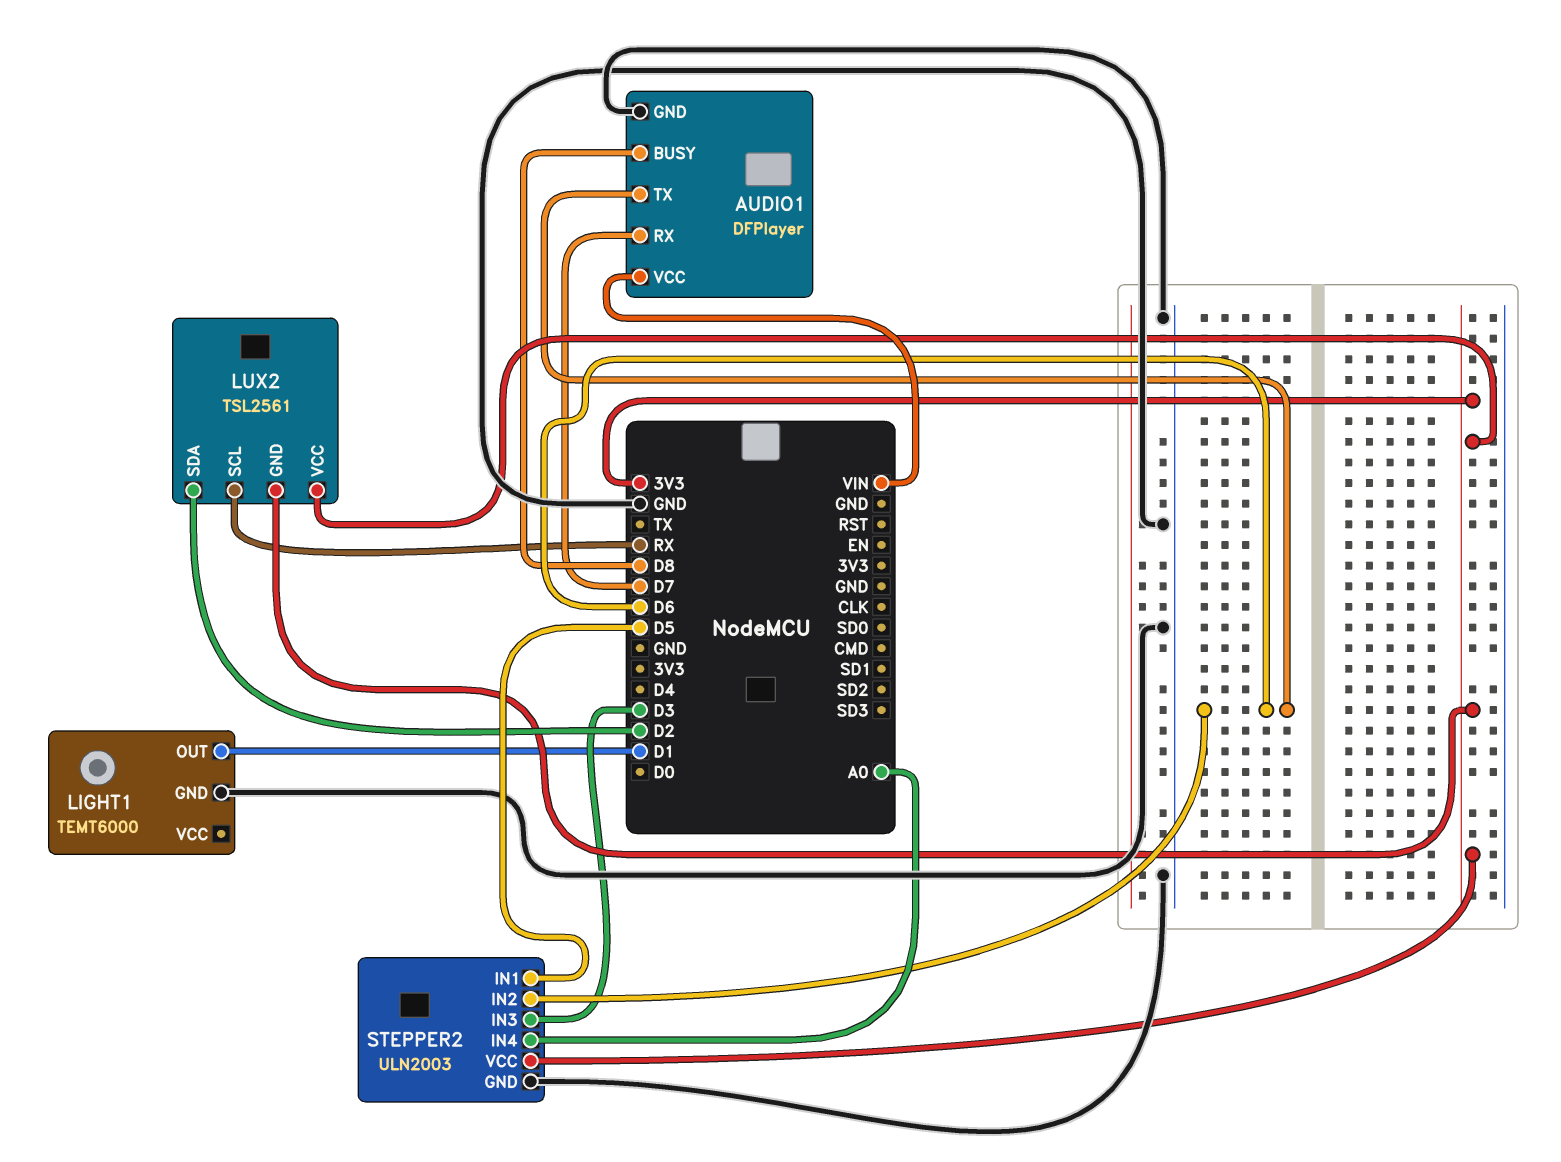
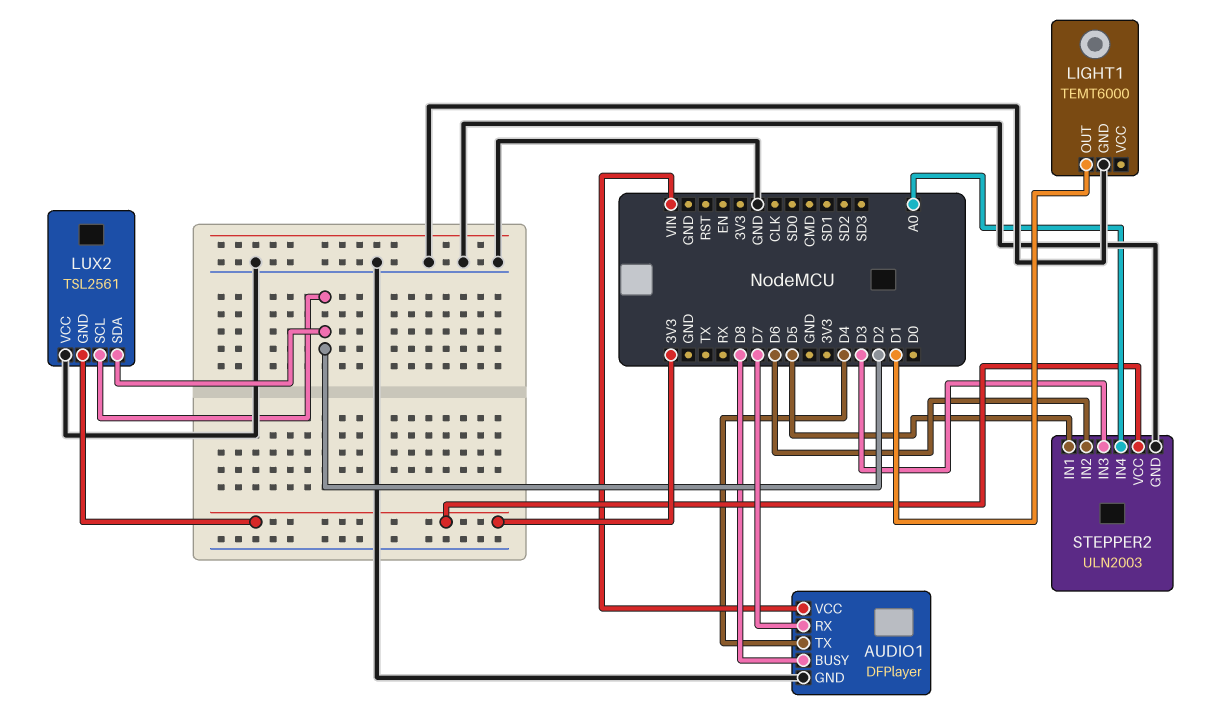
AUDIO1 pin TX: D6 -> D4
LUX2 pin SCL: RX -> D2
LUX2 pin VCC: 3V3 -> GND

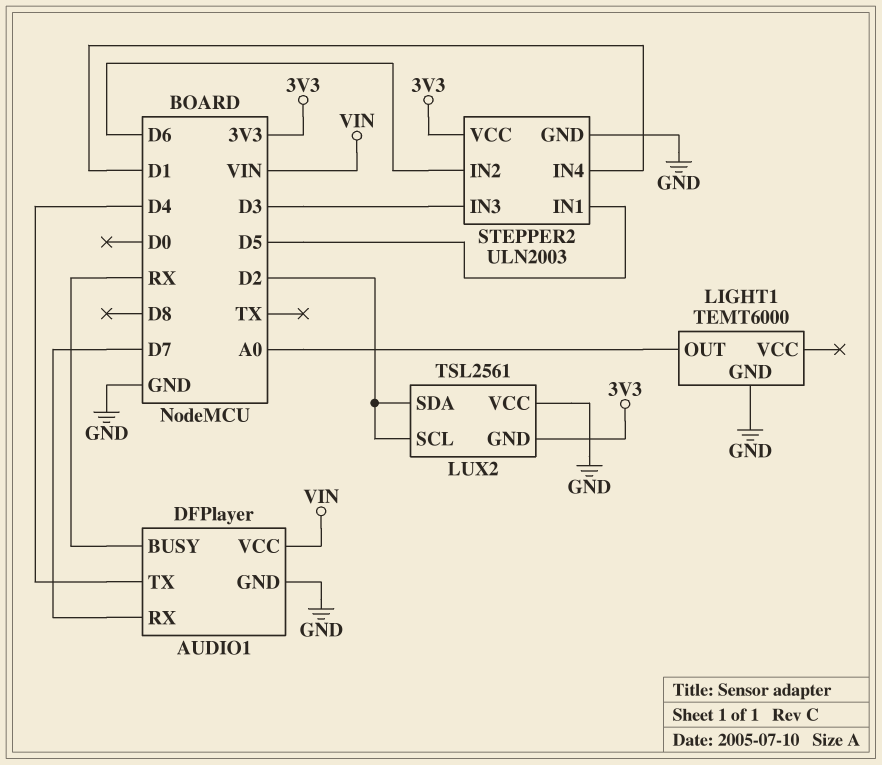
AUDIO1 pin BUSY: D8 -> RX
LIGHT1 pin OUT: D1 -> A0
STEPPER2 pin IN4: A0 -> D1

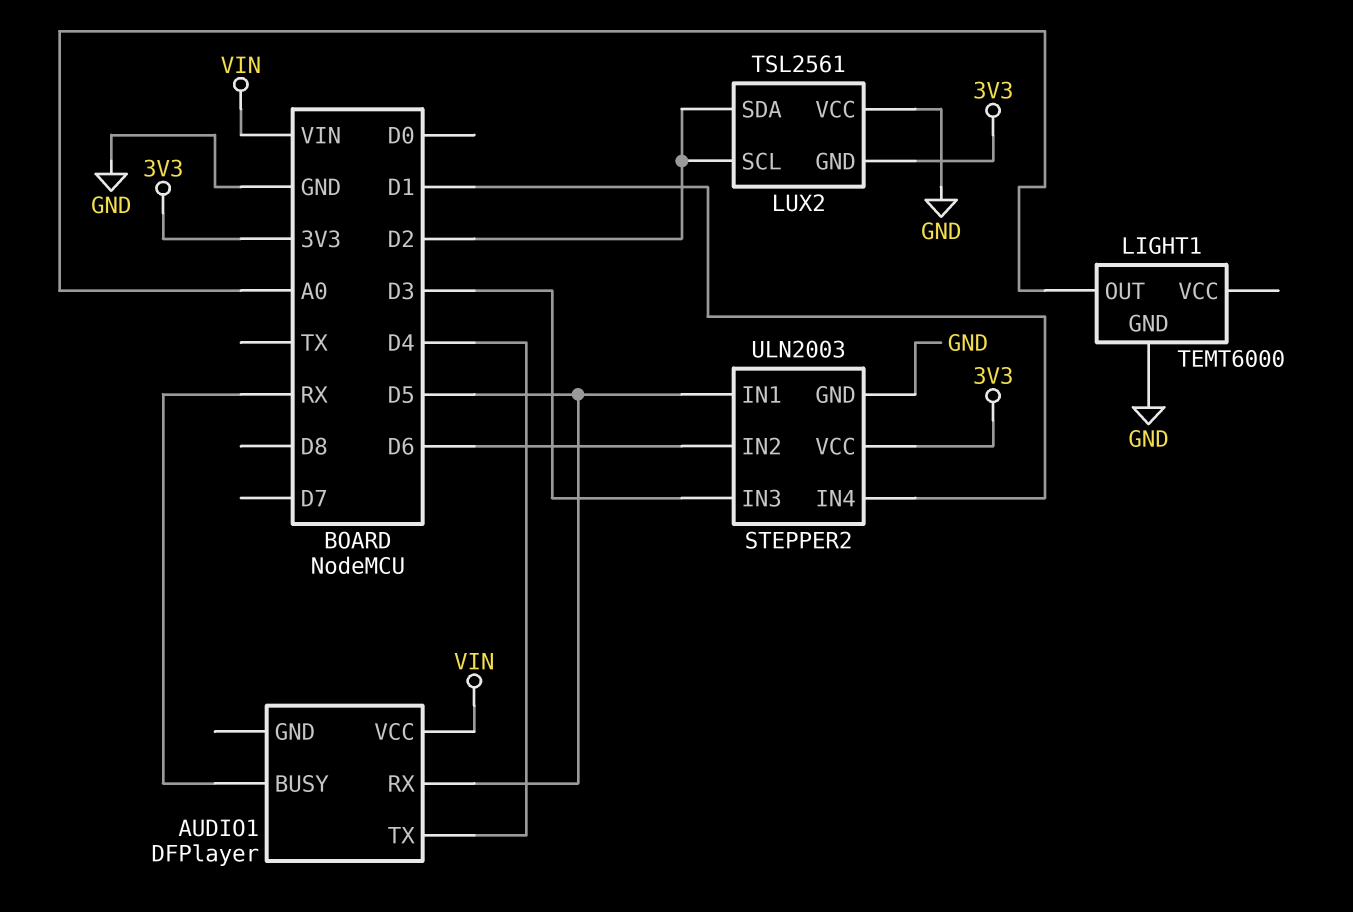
AUDIO1 pin GND: GND -> none
AUDIO1 pin RX: D7 -> D5

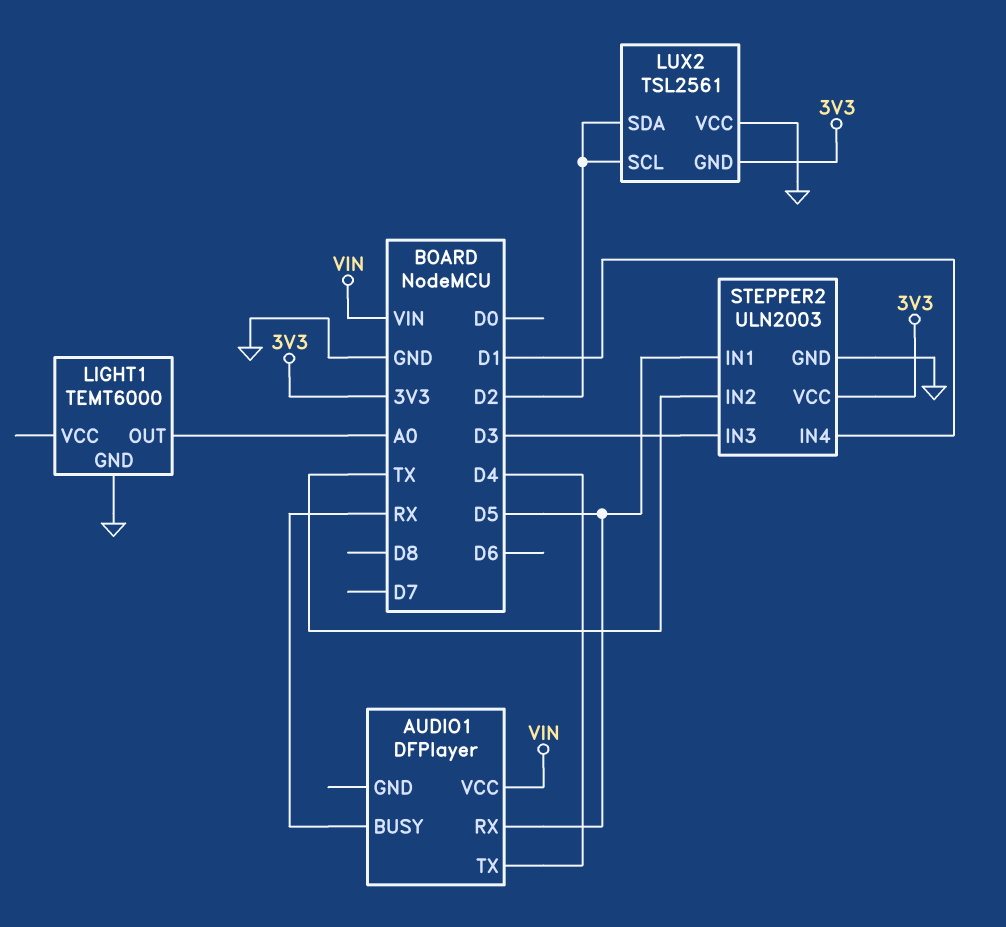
STEPPER2 pin IN2: D6 -> TX

